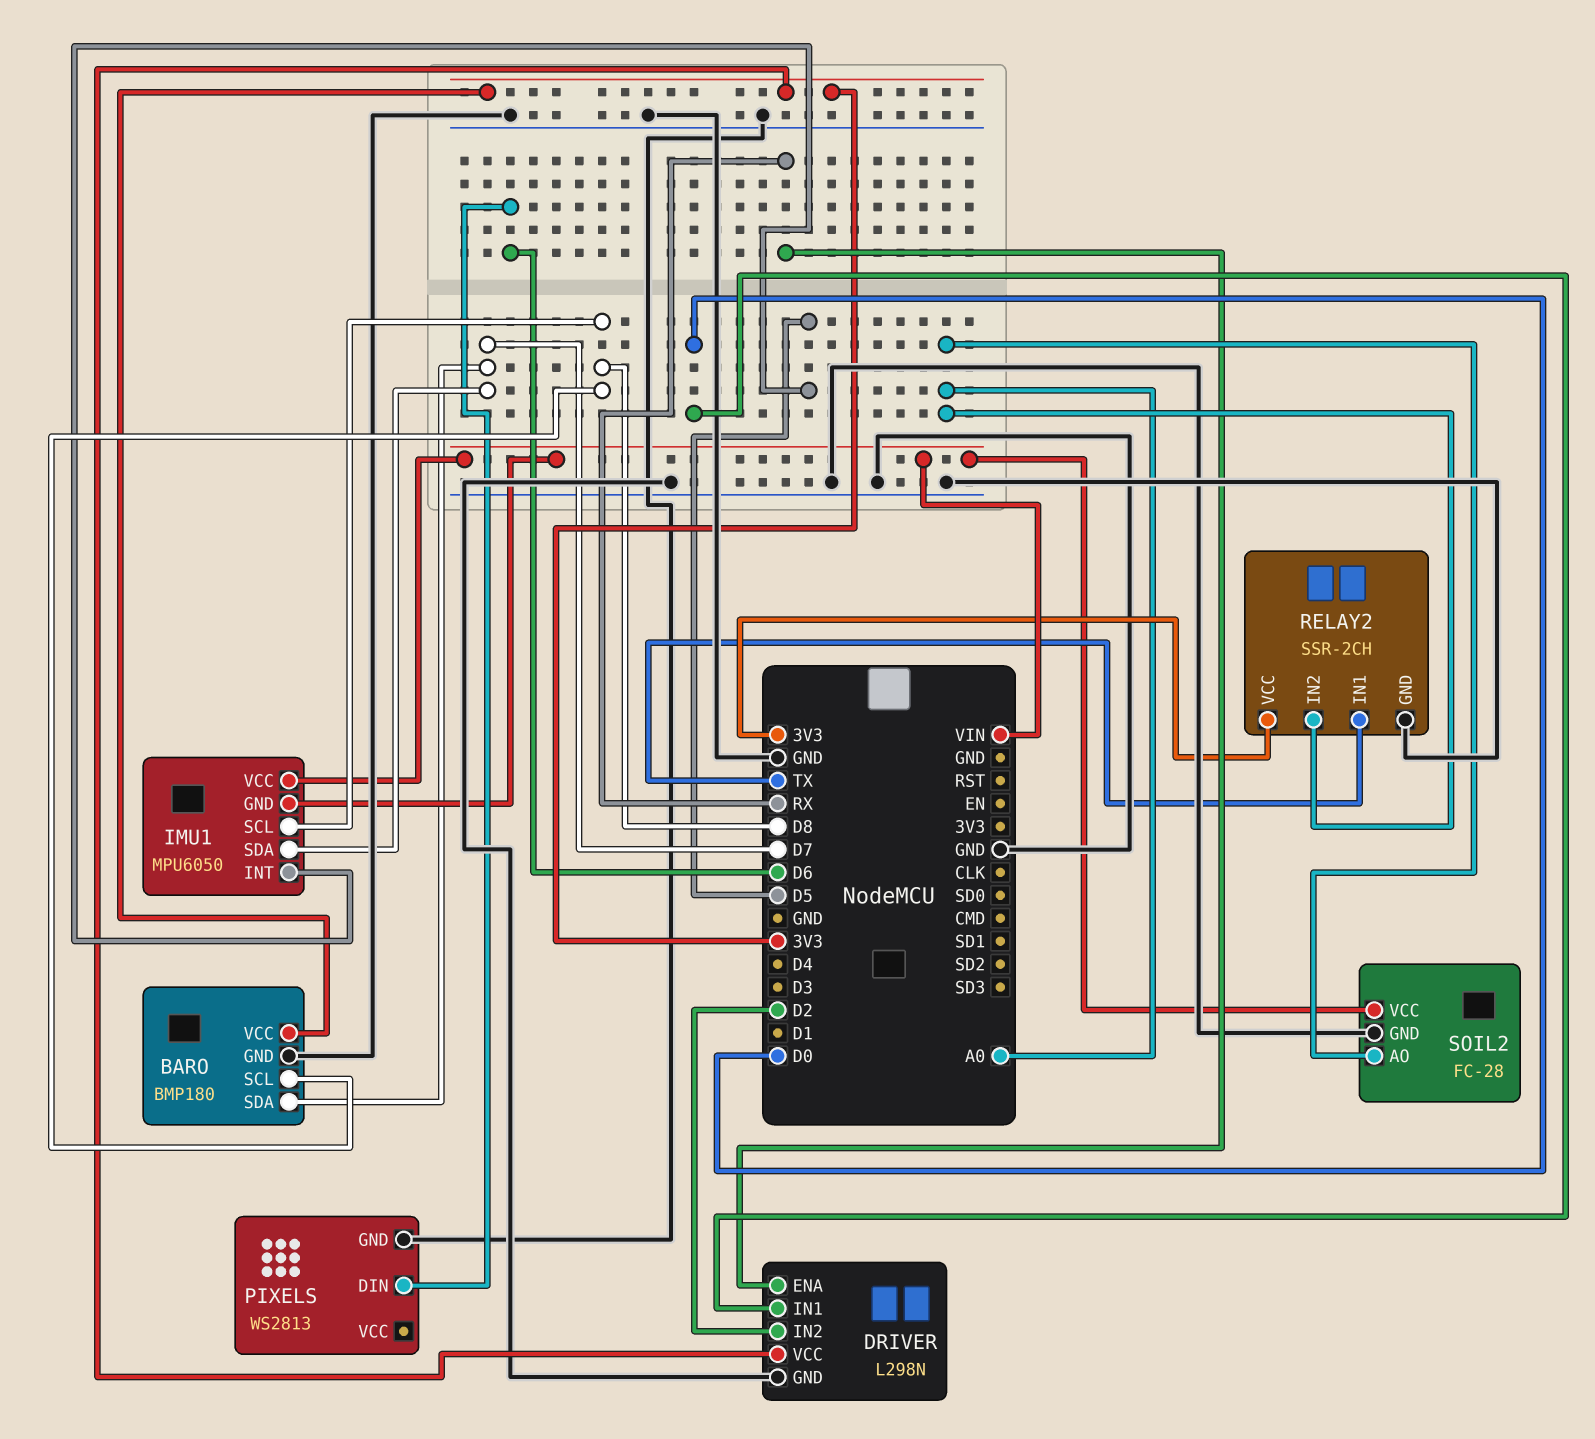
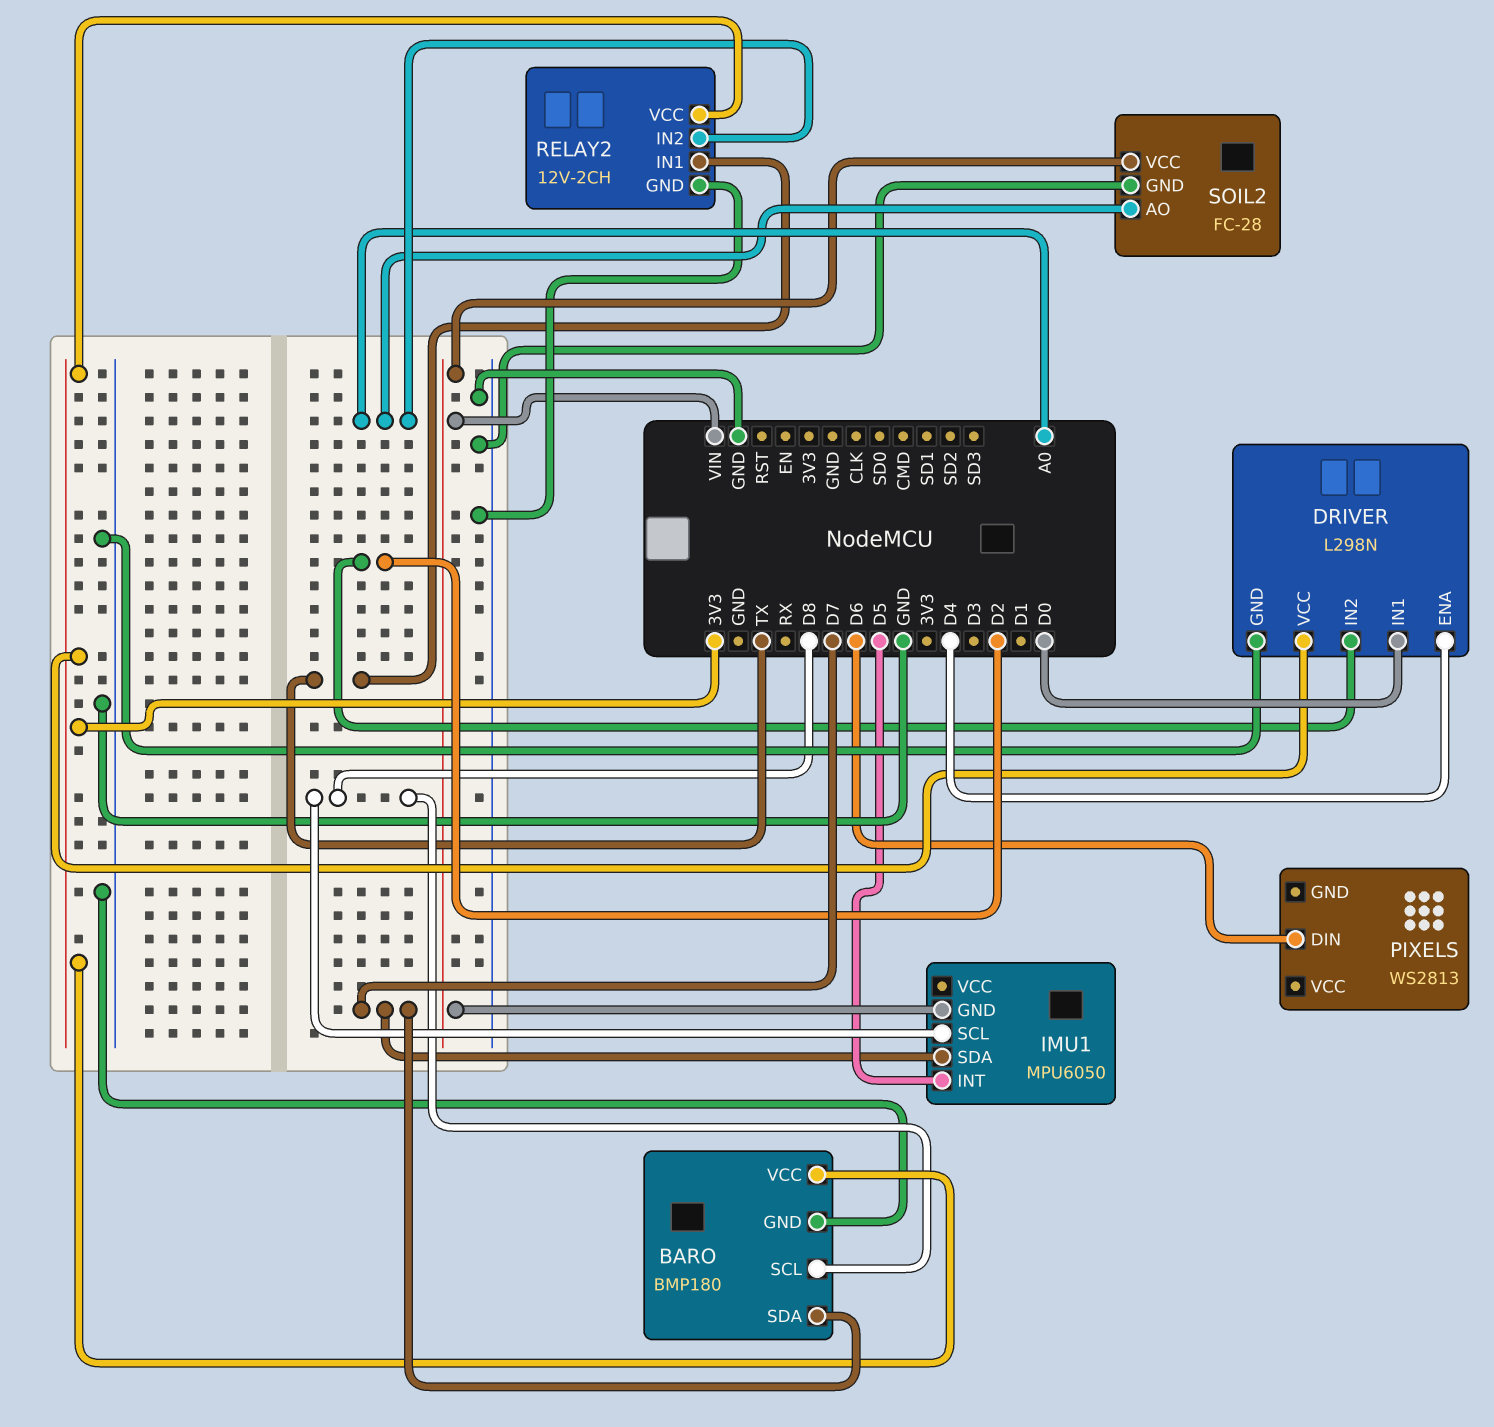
DRIVER pin ENA: RX -> D4
IMU1 pin VCC: VIN -> none
PIXELS pin GND: GND -> none
RELAY2: SSR-2CH -> 12V-2CH

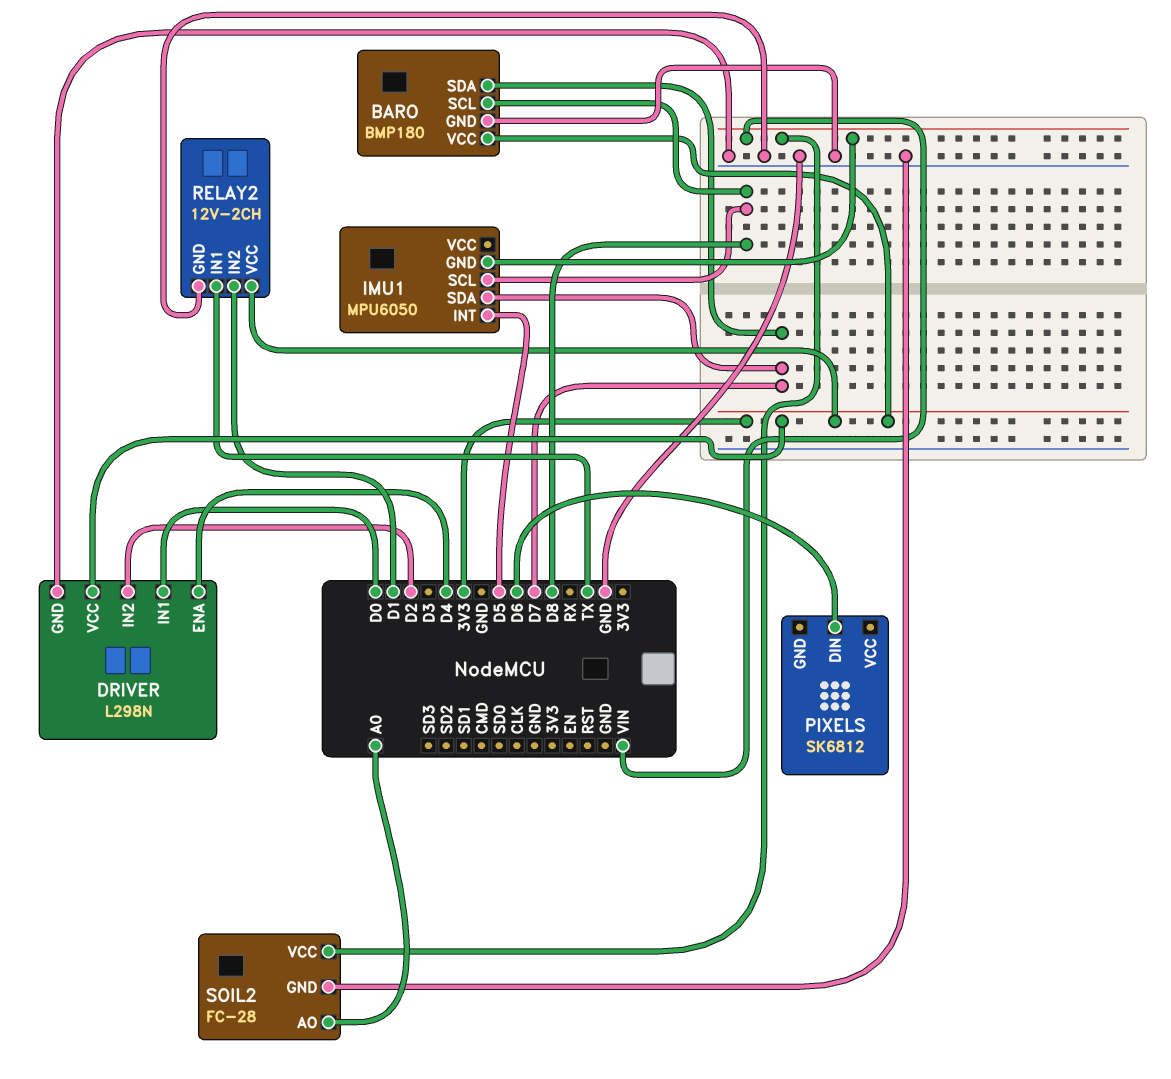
PIXELS: WS2813 -> SK6812
RELAY2 pin IN2: A0 -> D1

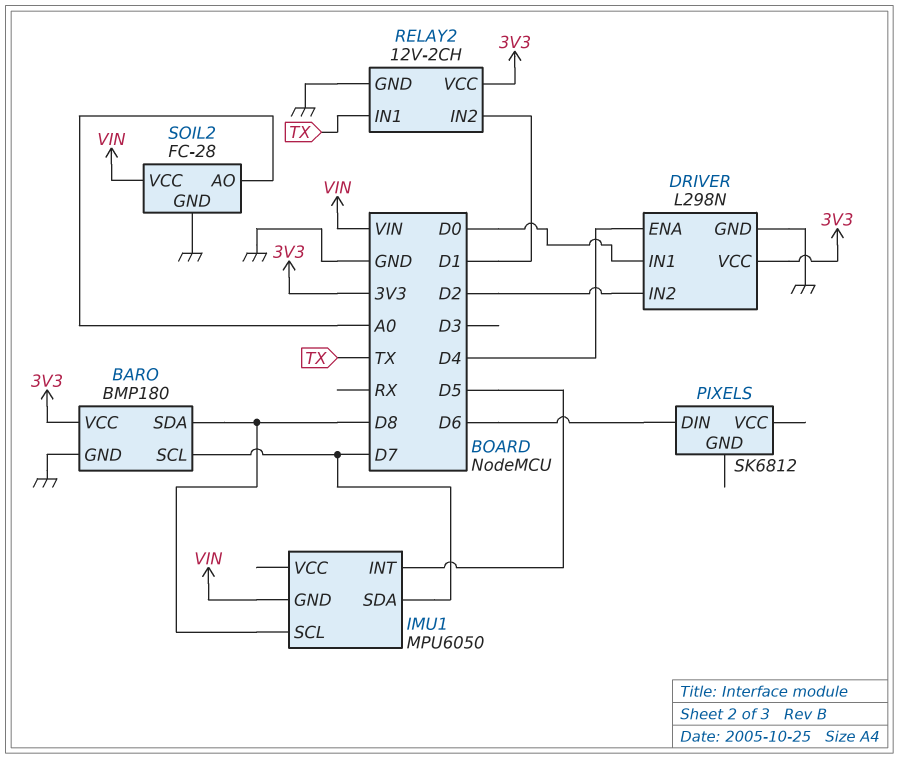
BARO pin SCL: D8 -> D7
BARO pin SDA: D7 -> D8

